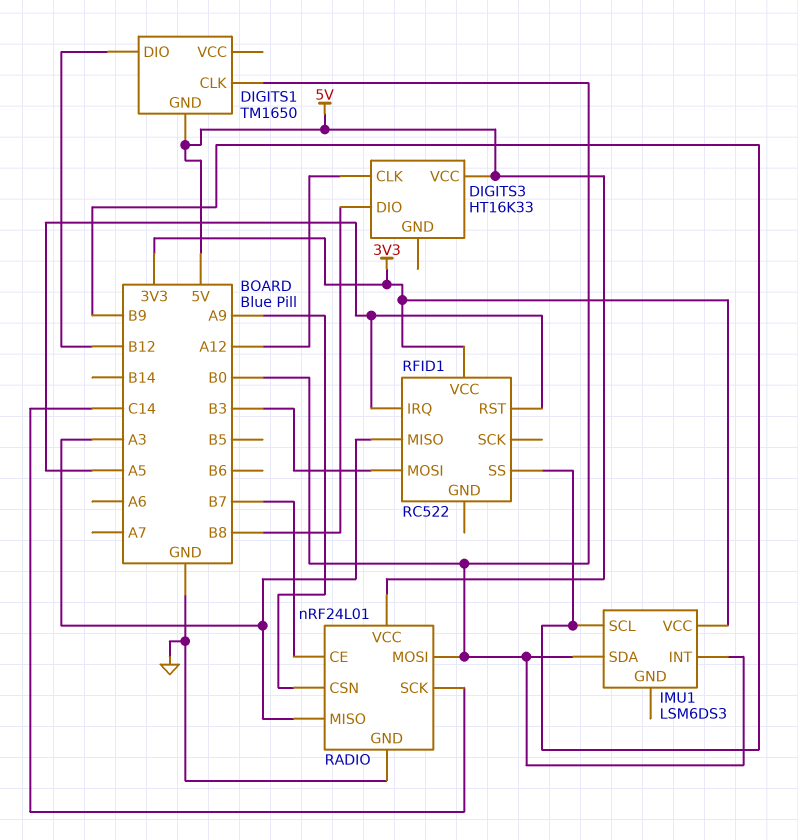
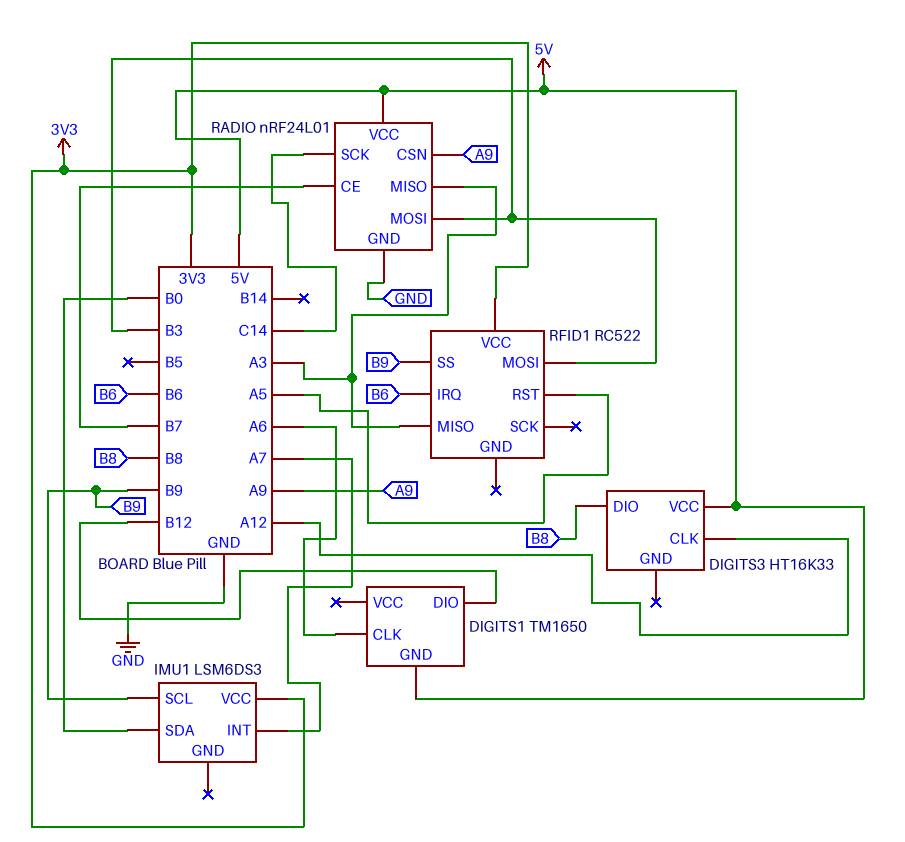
DIGITS1 pin CLK: B0 -> A6
IMU1 pin INT: B0 -> A7
RADIO pin MOSI: B0 -> B3
RFID1 pin IRQ: A5 -> B6

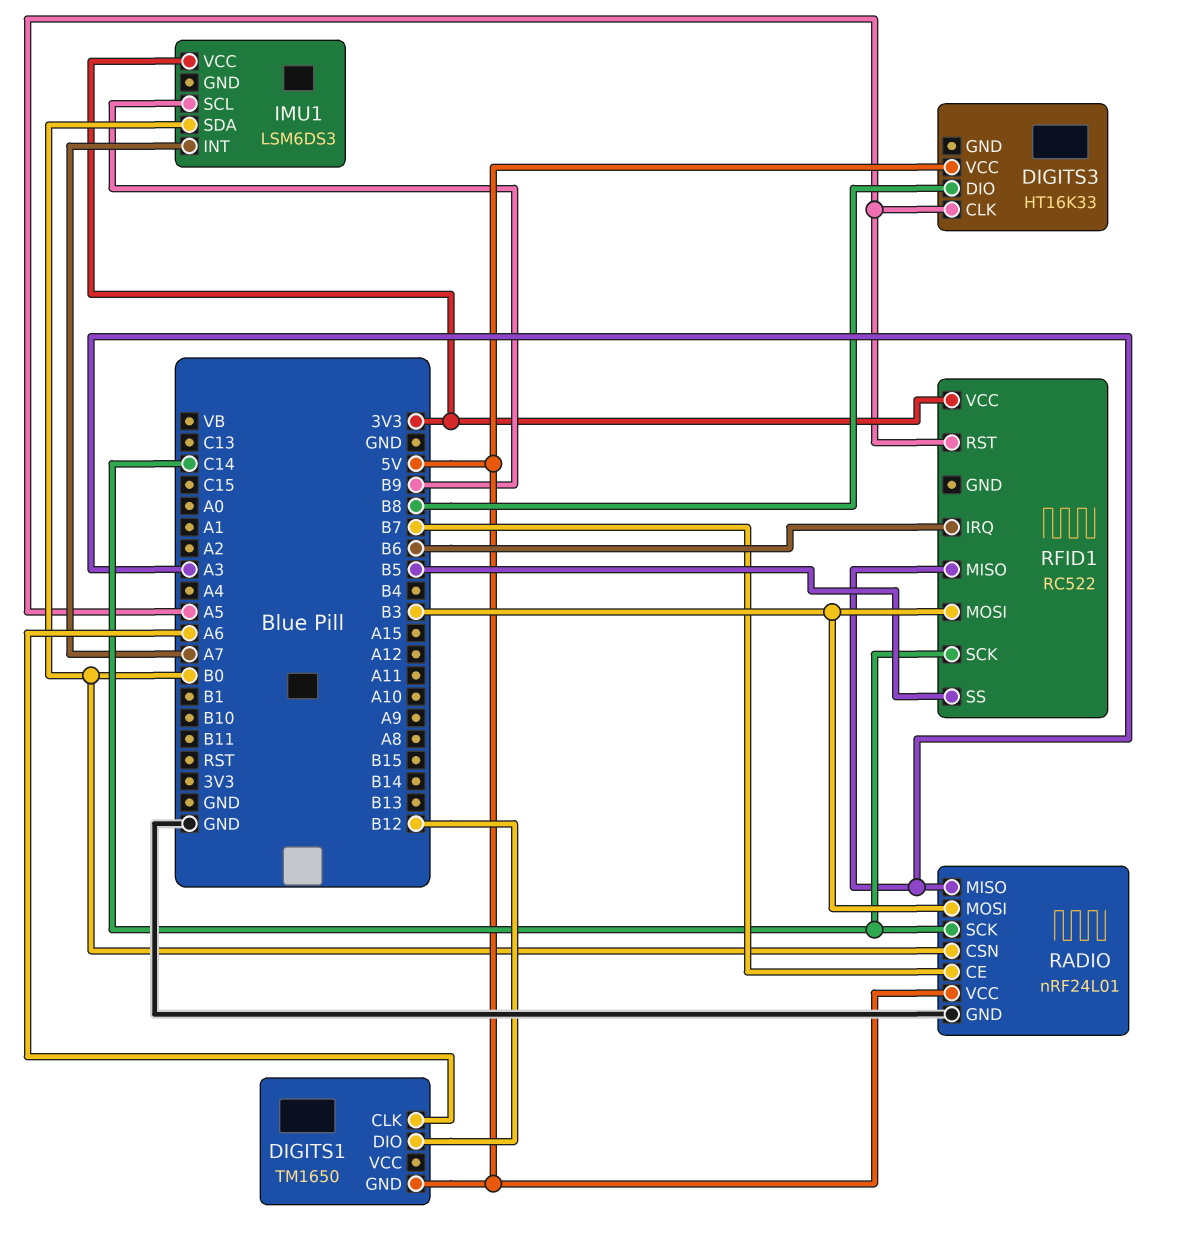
DIGITS3 pin CLK: A12 -> A5
RADIO pin CSN: A9 -> B0
RFID1 pin SCK: none -> C14
RFID1 pin SS: B9 -> B5

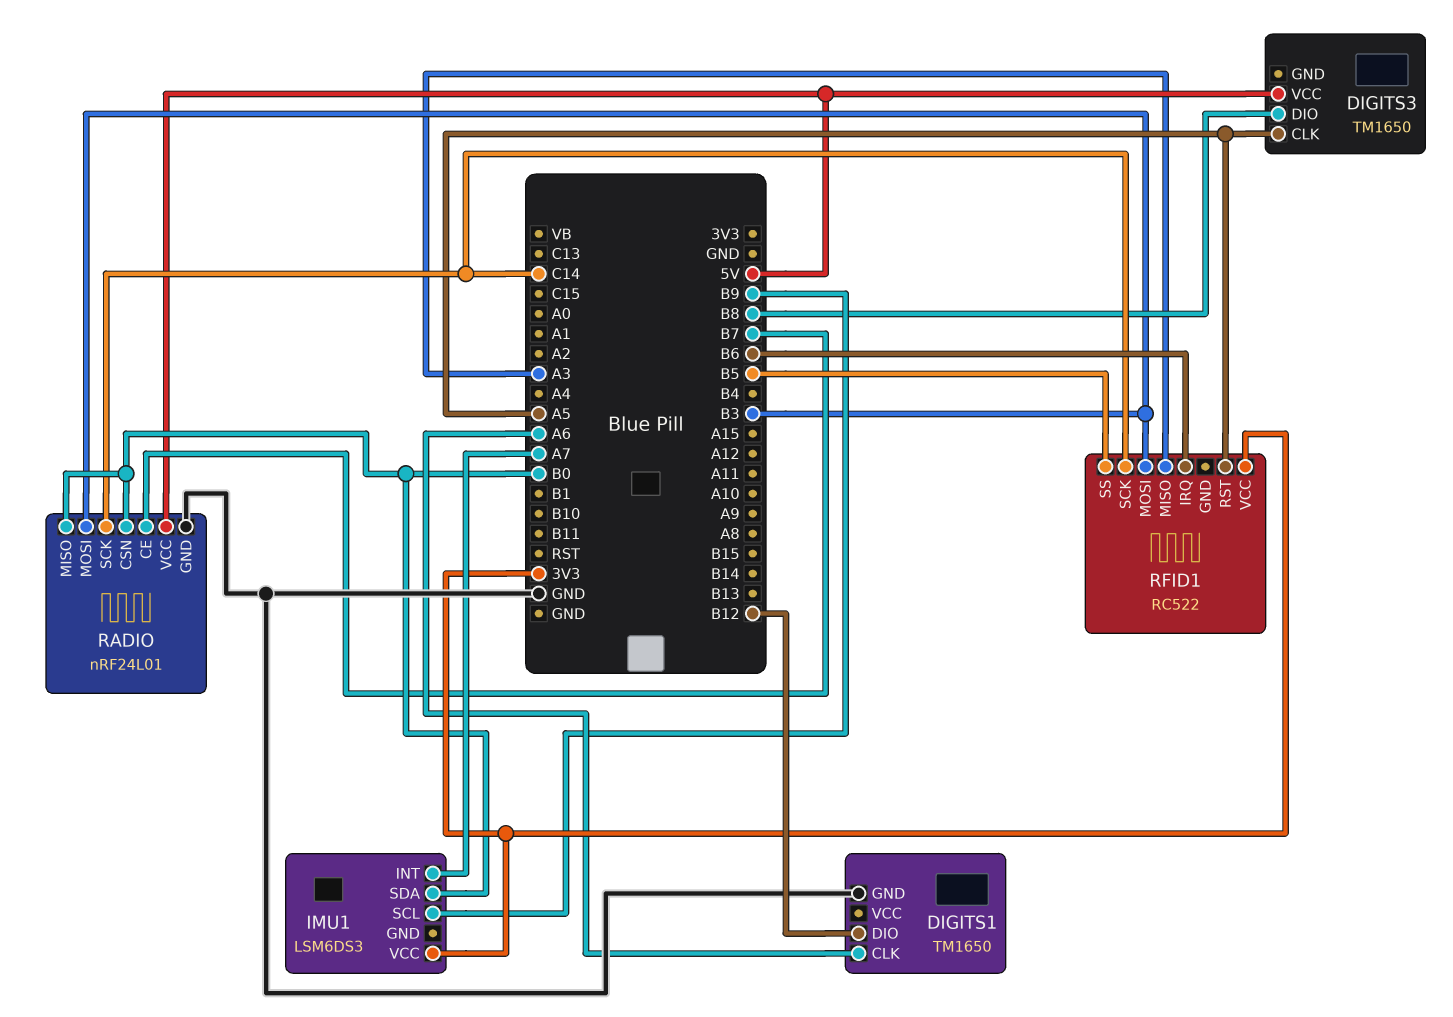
DIGITS1 pin GND: 5V -> GND
DIGITS3: HT16K33 -> TM1650
RADIO pin MISO: A3 -> B0

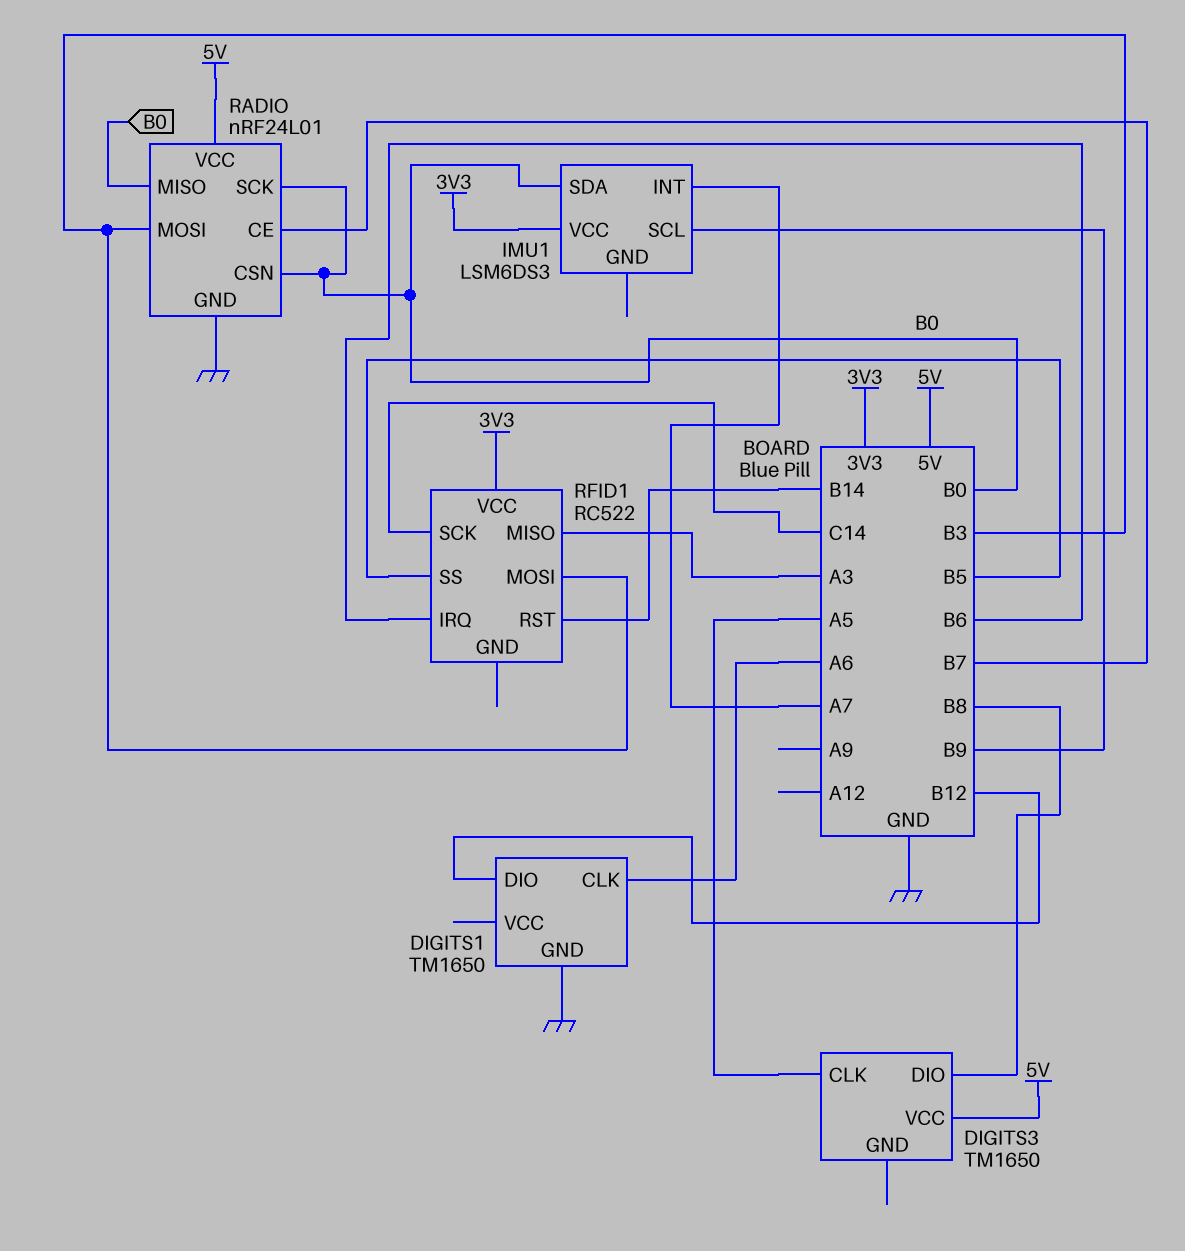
RADIO pin SCK: C14 -> B0
RFID1 pin RST: A5 -> B14

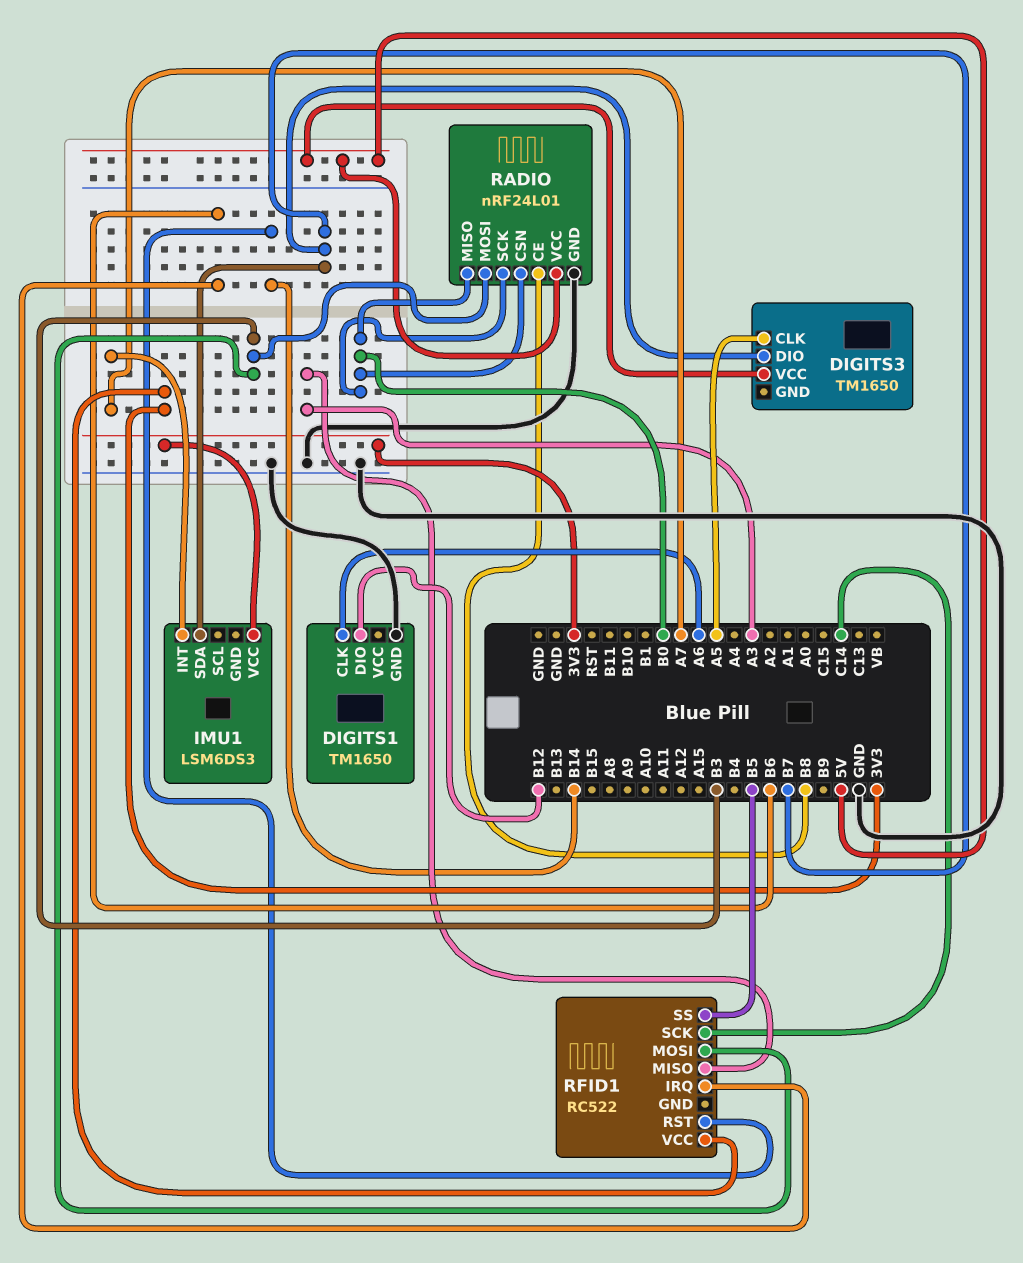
DIGITS3 pin DIO: B8 -> B7
IMU1 pin SCL: B9 -> none
IMU1 pin SDA: B0 -> B7
RADIO pin CE: B7 -> B8

